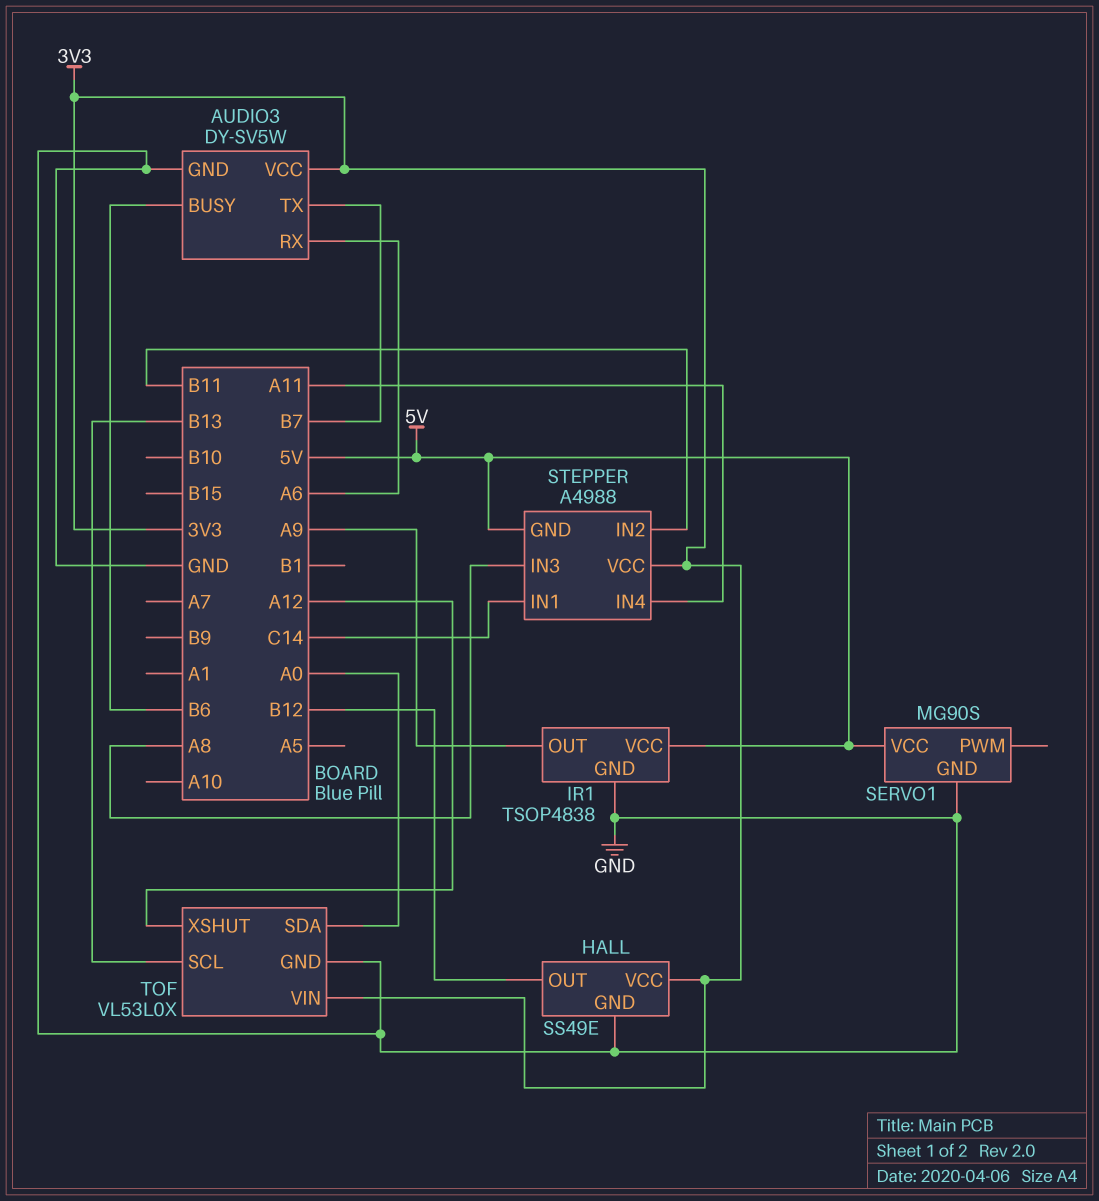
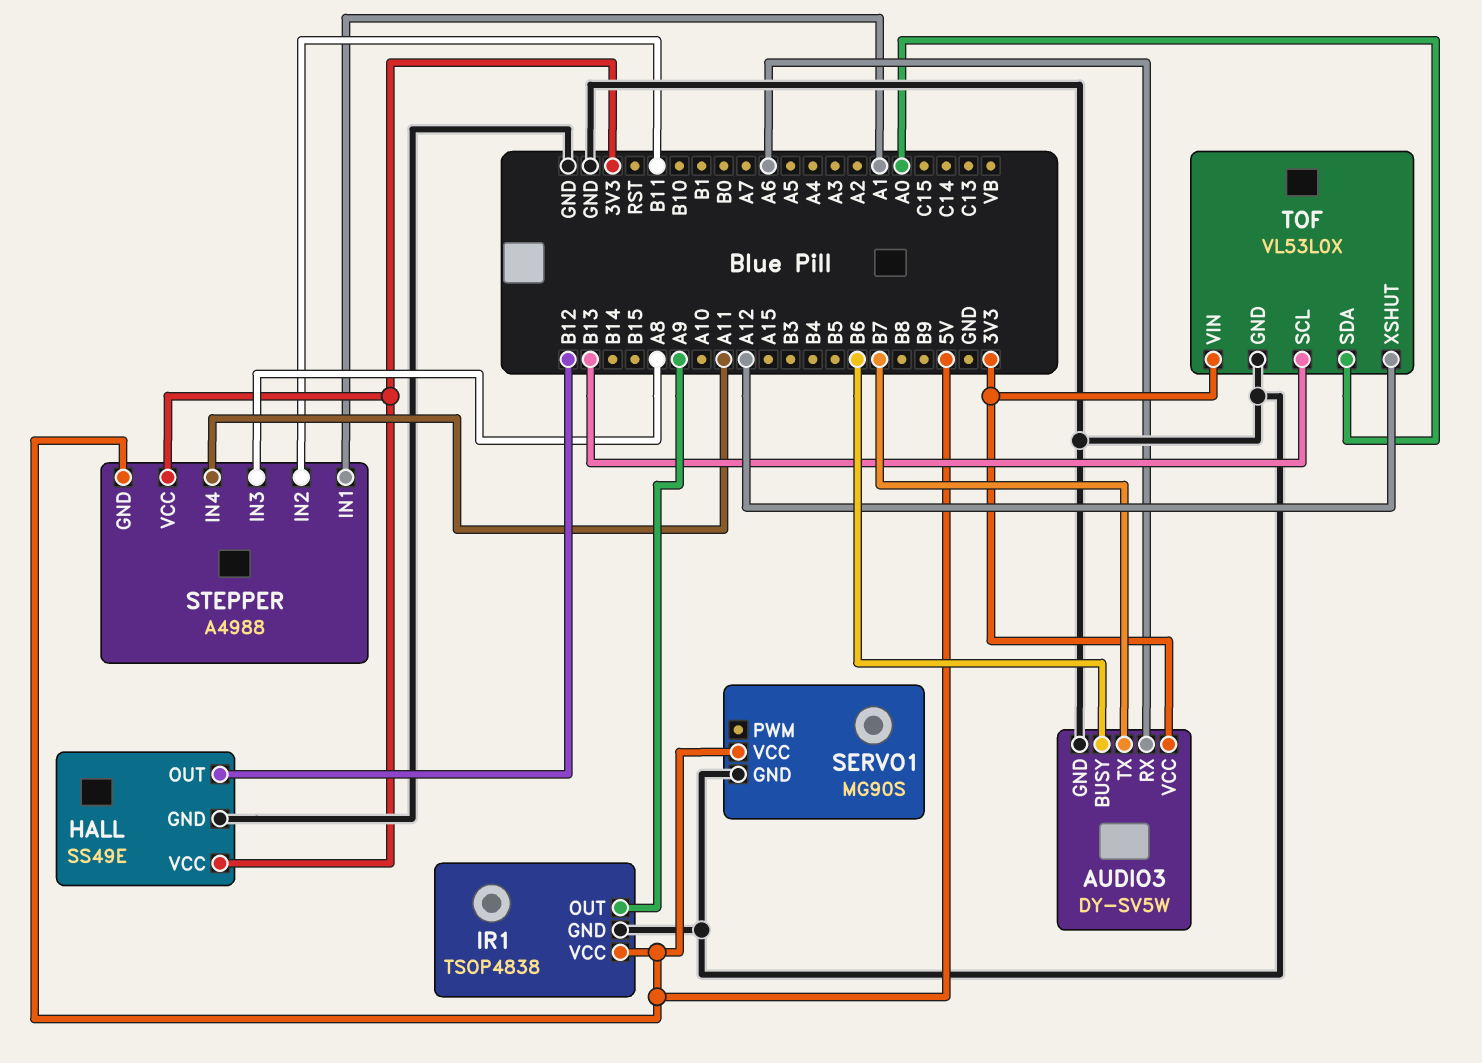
STEPPER pin IN1: C14 -> A1

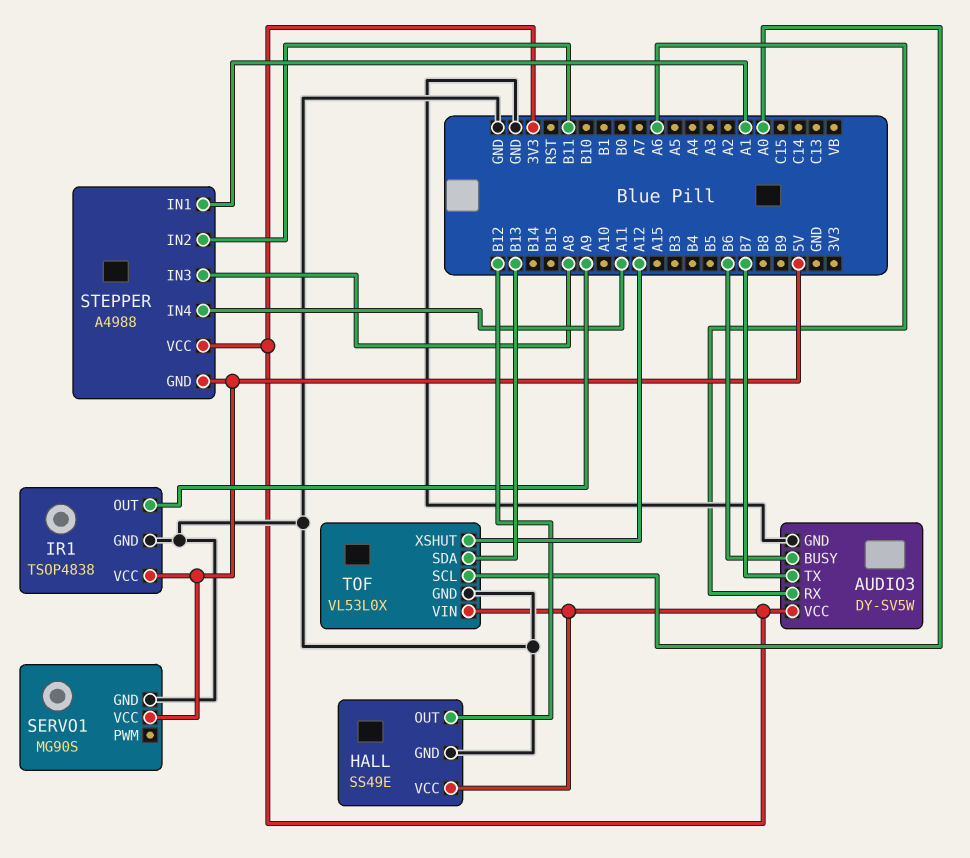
TOF pin SCL: B13 -> A0
TOF pin SDA: A0 -> B13

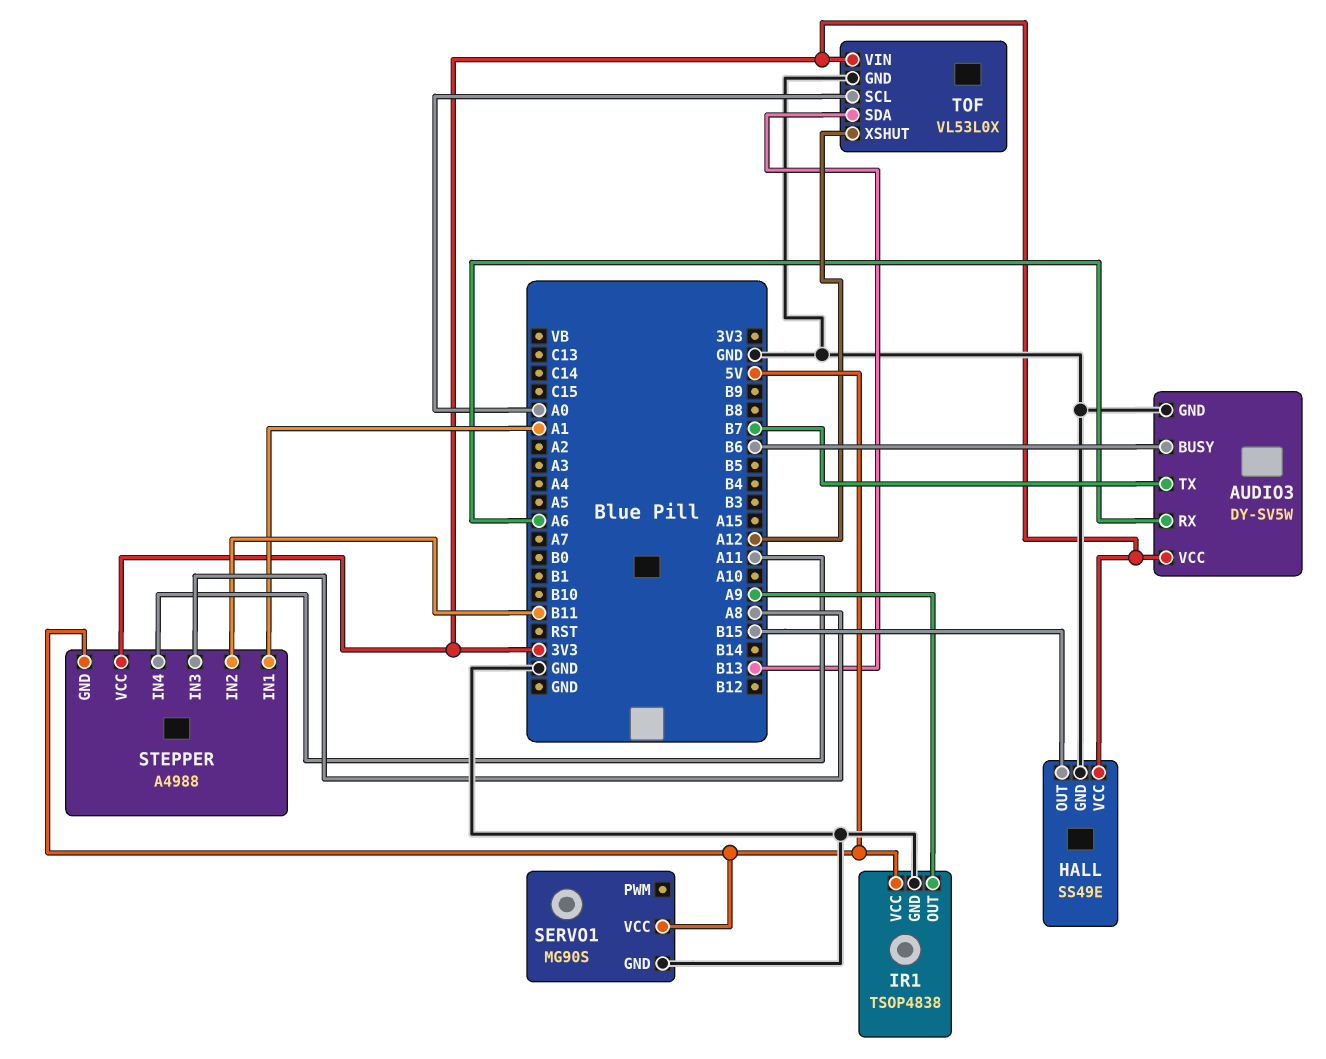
HALL pin OUT: B12 -> B15

